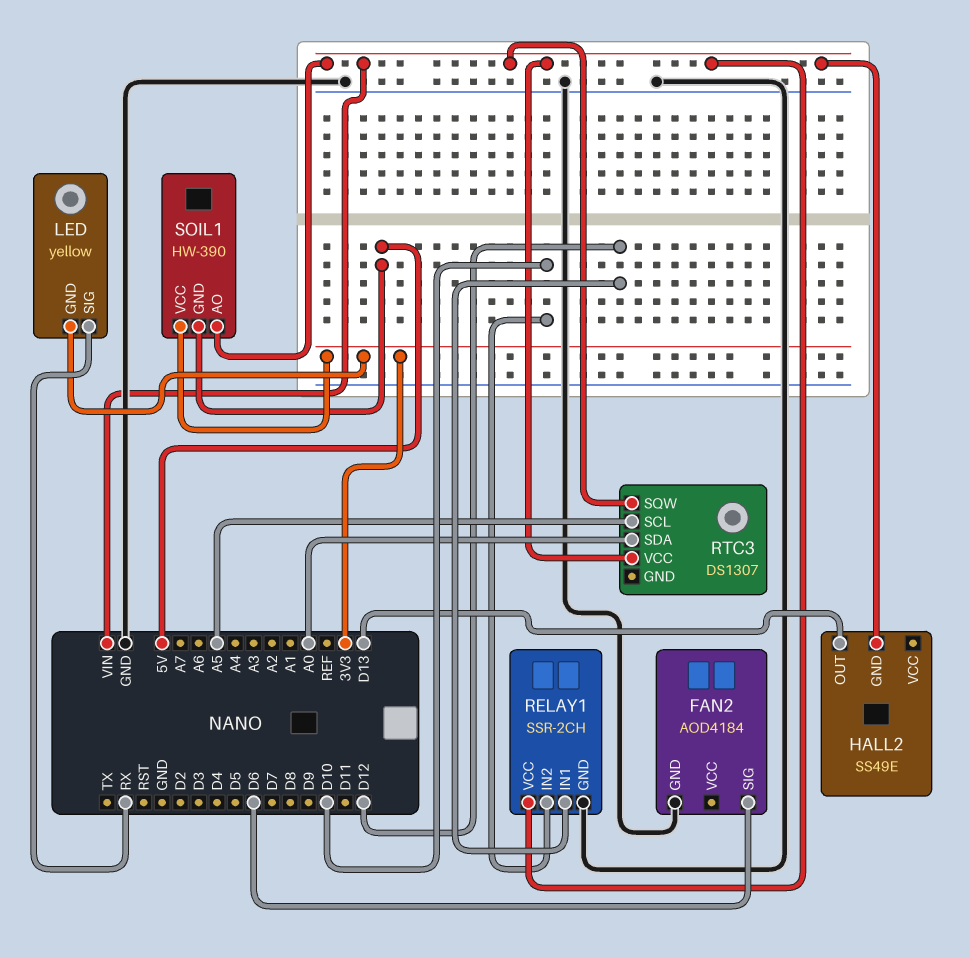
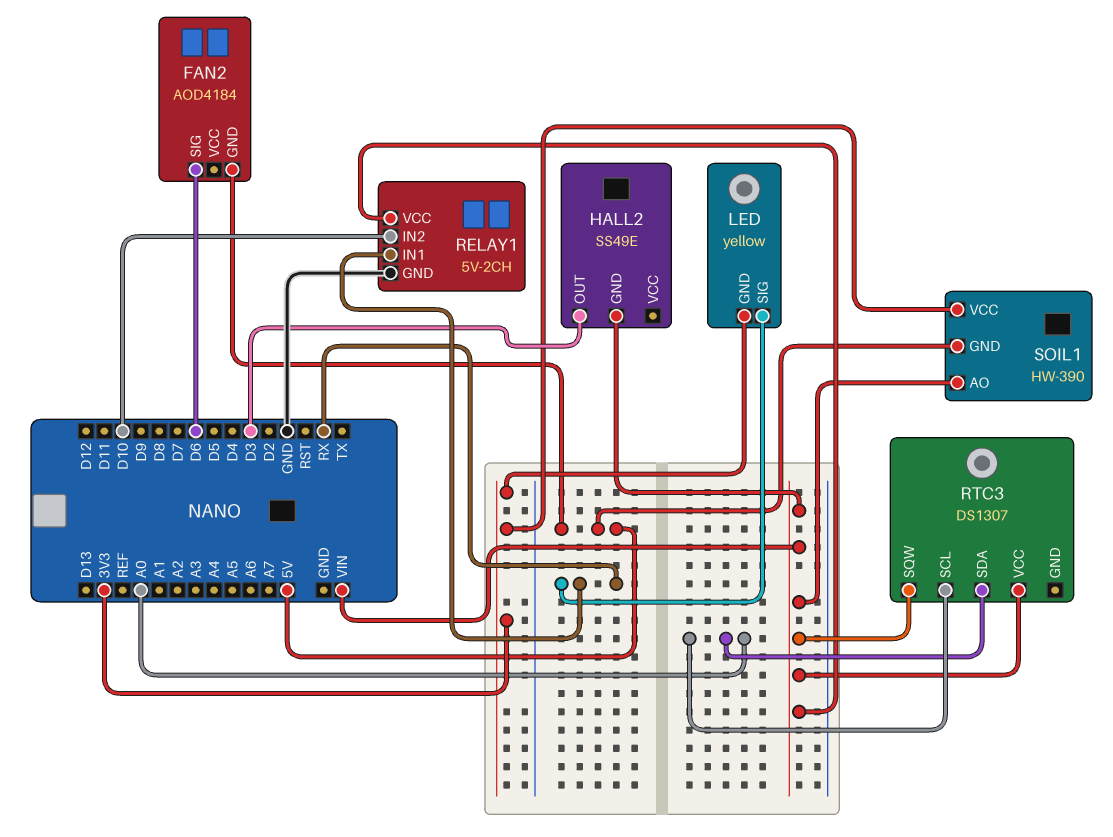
FAN2 pin GND: GND -> 5V
HALL2 pin OUT: D13 -> D3
RELAY1: SSR-2CH -> 5V-2CH
RELAY1 pin IN1: D12 -> RX
RTC3 pin SCL: A5 -> A0

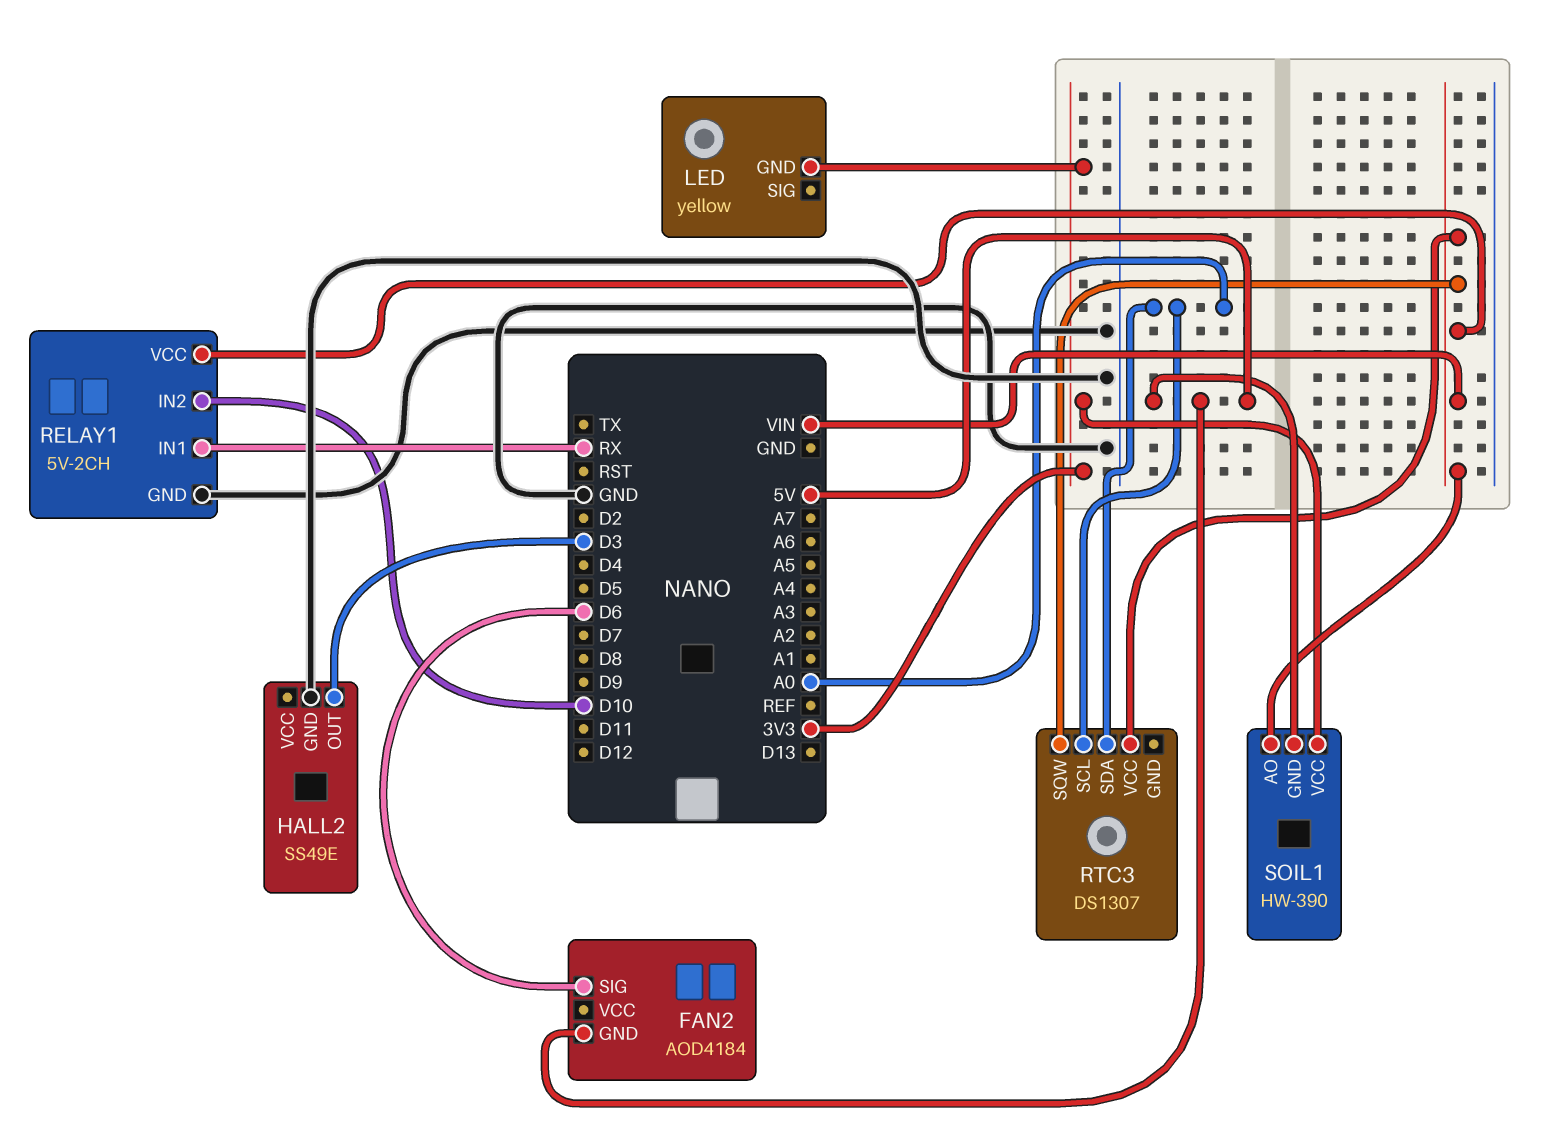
HALL2 pin GND: VIN -> GND
LED pin SIG: RX -> none

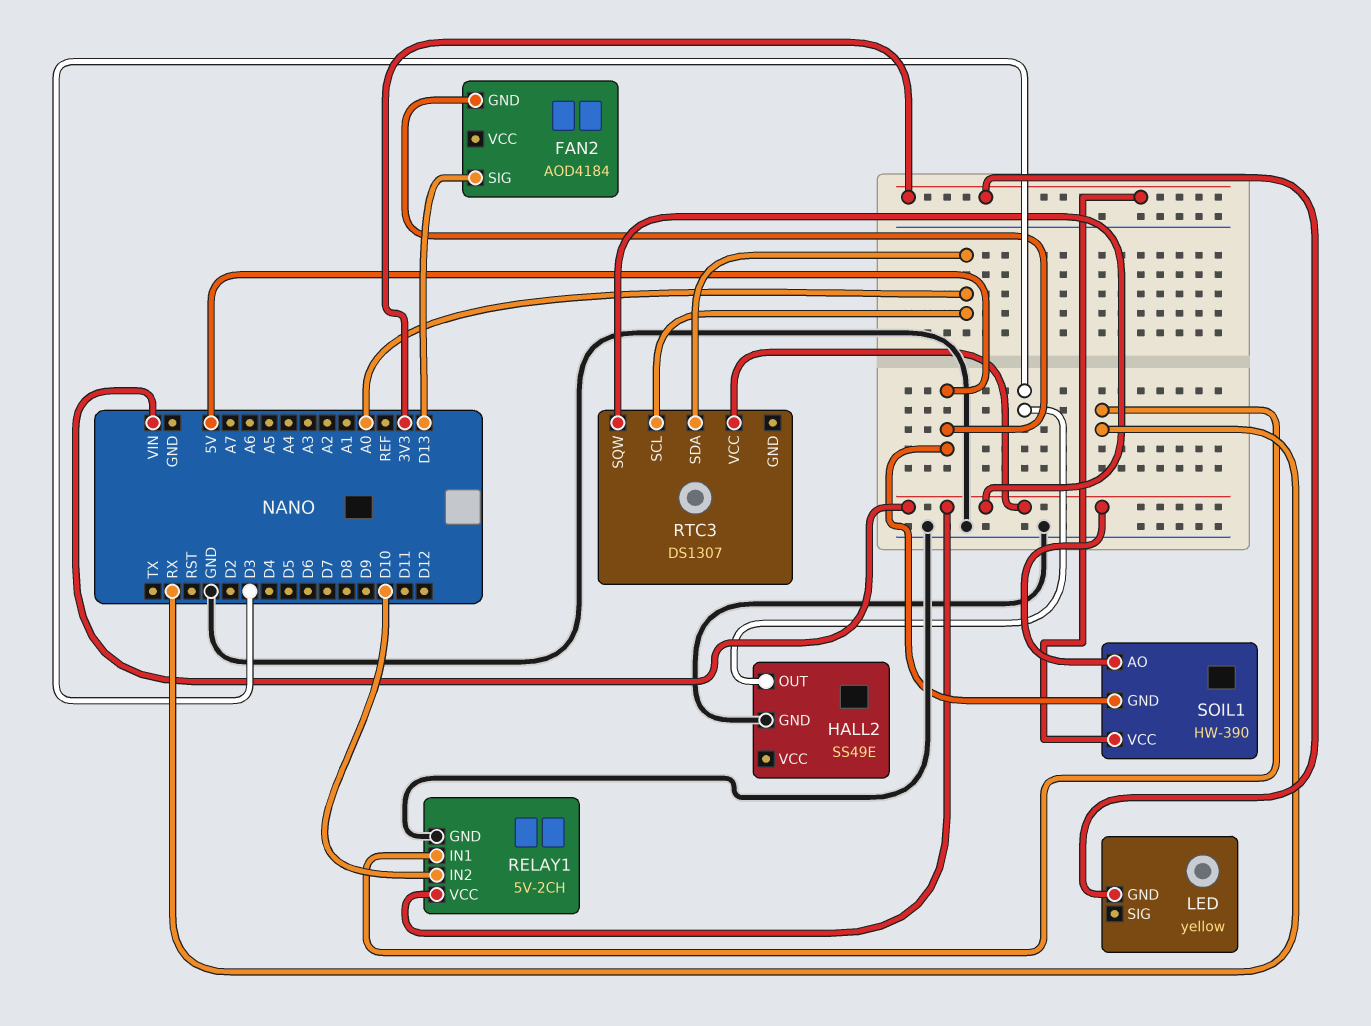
FAN2 pin SIG: D6 -> D13

